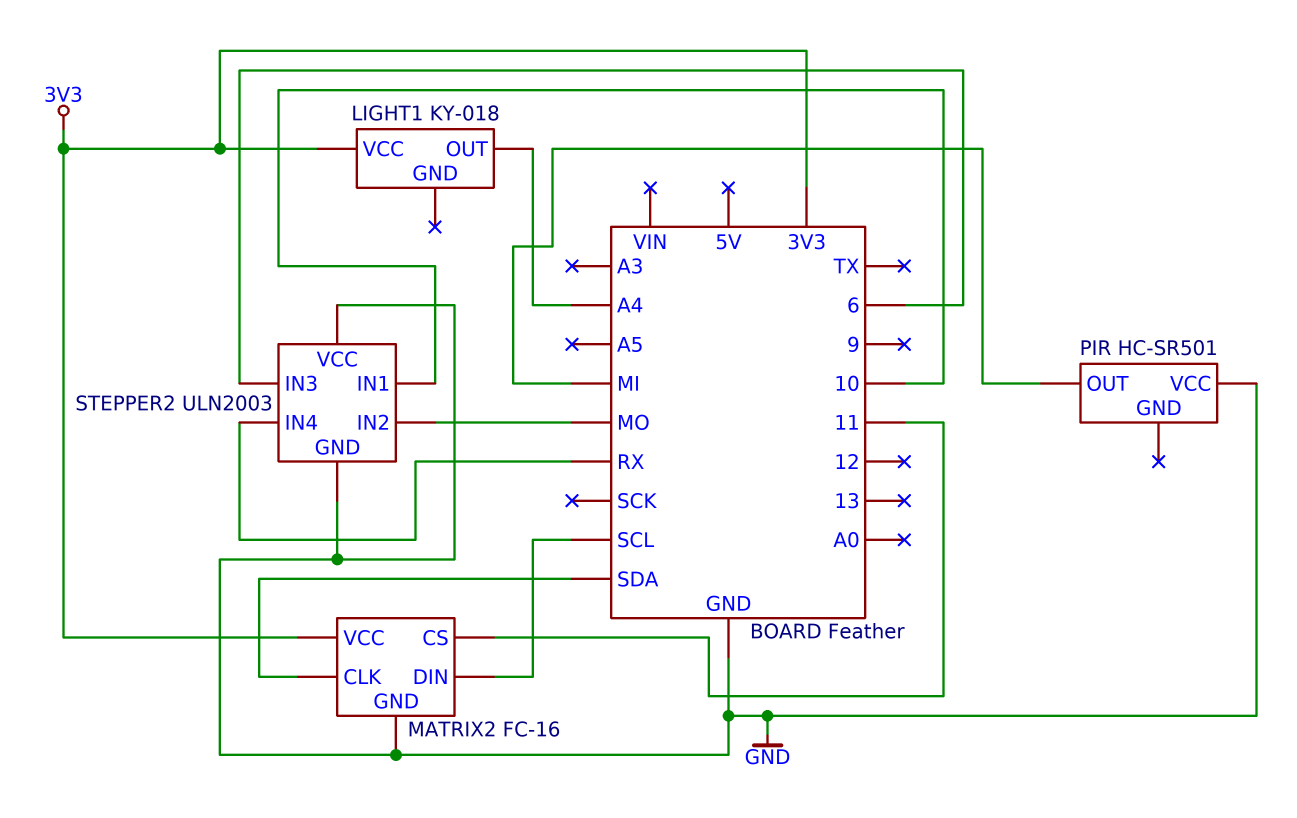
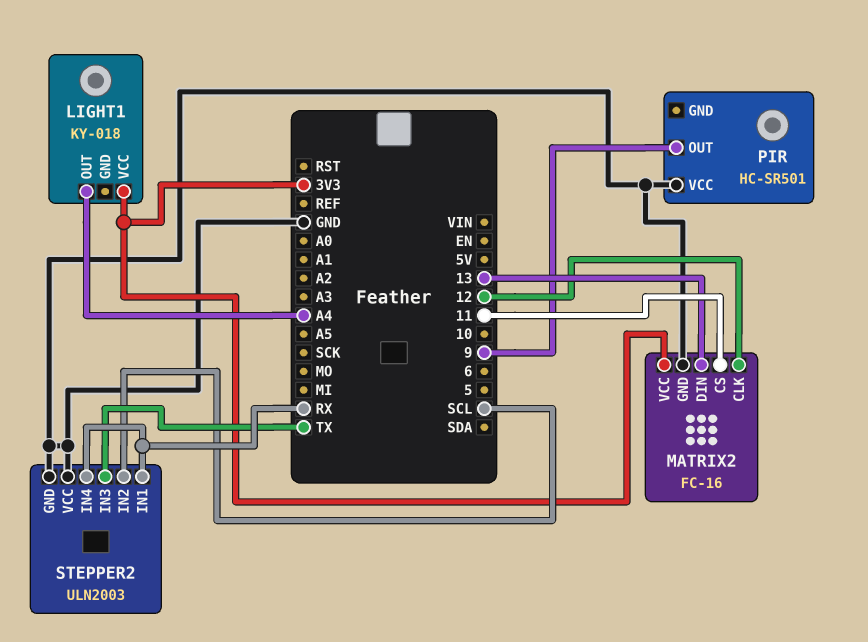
MATRIX2 pin CLK: SDA -> 12
MATRIX2 pin DIN: SCL -> 13
PIR pin OUT: MI -> 9
STEPPER2 pin IN1: 10 -> RX
STEPPER2 pin IN2: MO -> SCL
STEPPER2 pin IN3: 6 -> TX

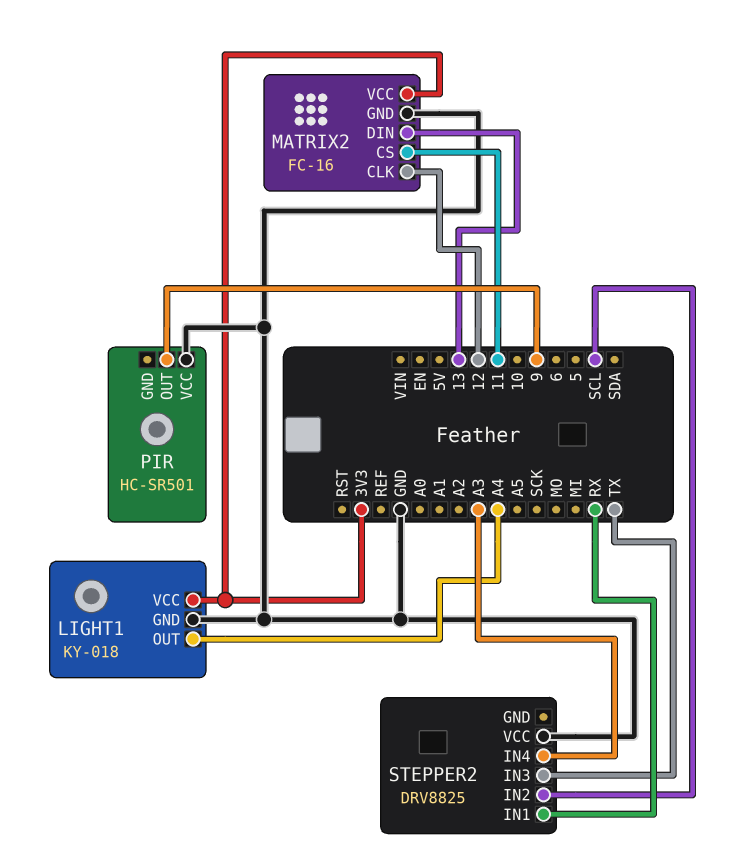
LIGHT1 pin GND: none -> GND
STEPPER2: ULN2003 -> DRV8825
STEPPER2 pin GND: GND -> none
STEPPER2 pin IN4: RX -> A3

